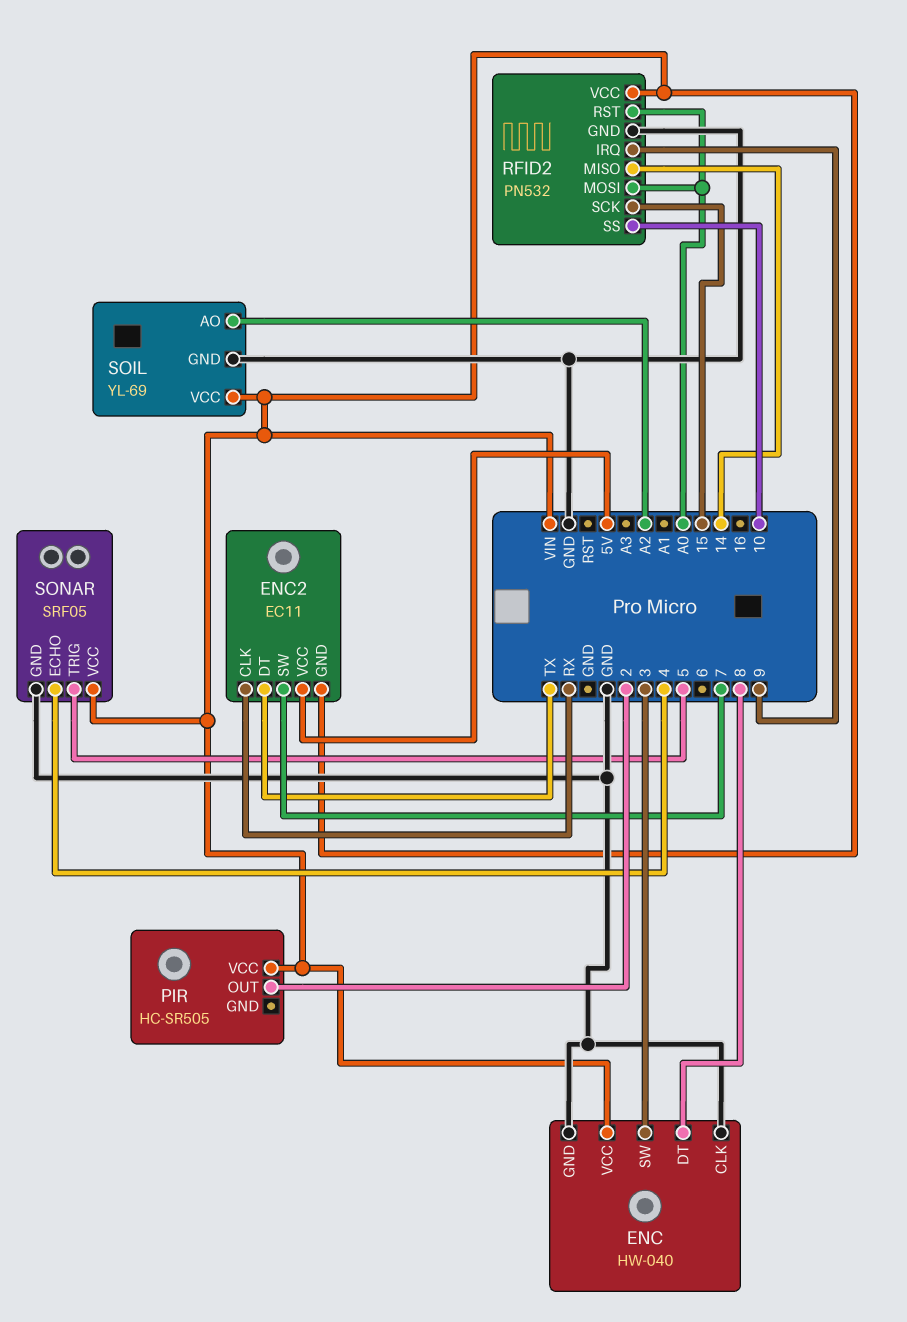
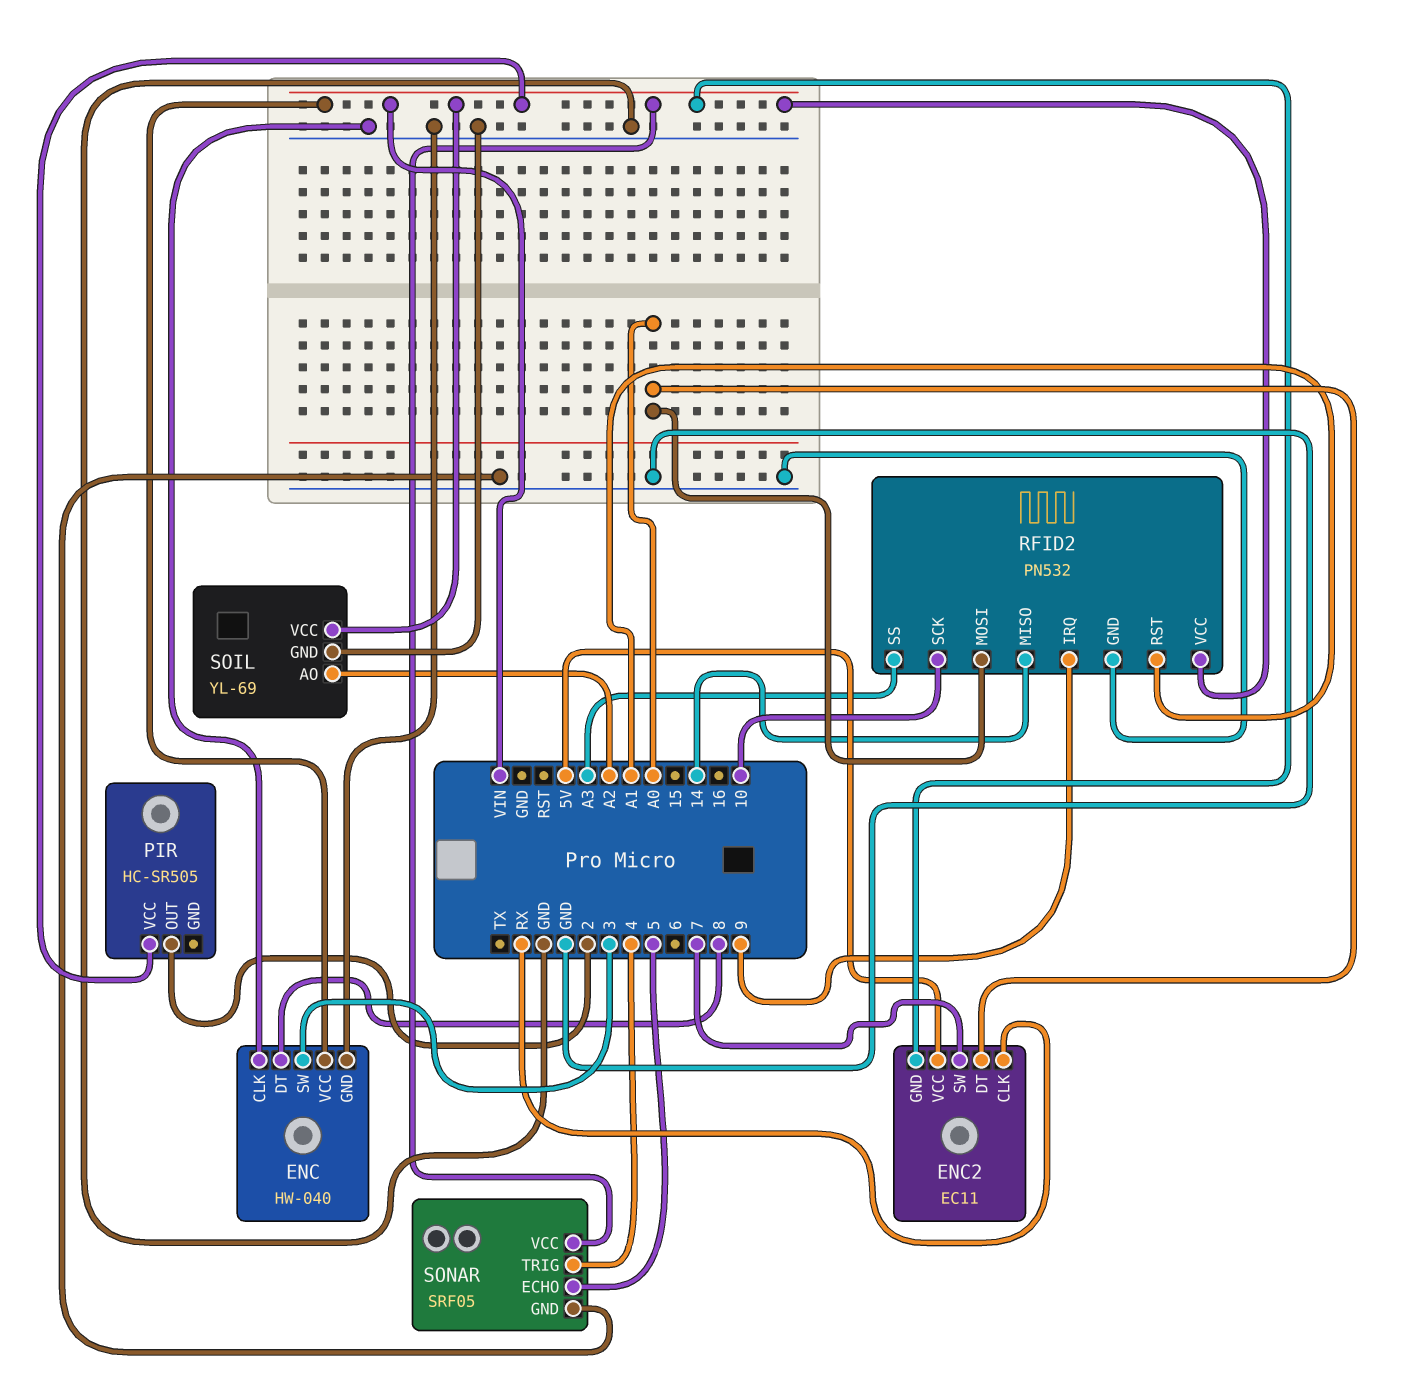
ENC2 pin DT: TX -> A0
RFID2 pin RST: A0 -> A1
RFID2 pin SCK: 15 -> 10
RFID2 pin SS: 10 -> A3
SONAR pin ECHO: 4 -> 5
SONAR pin TRIG: 5 -> 4

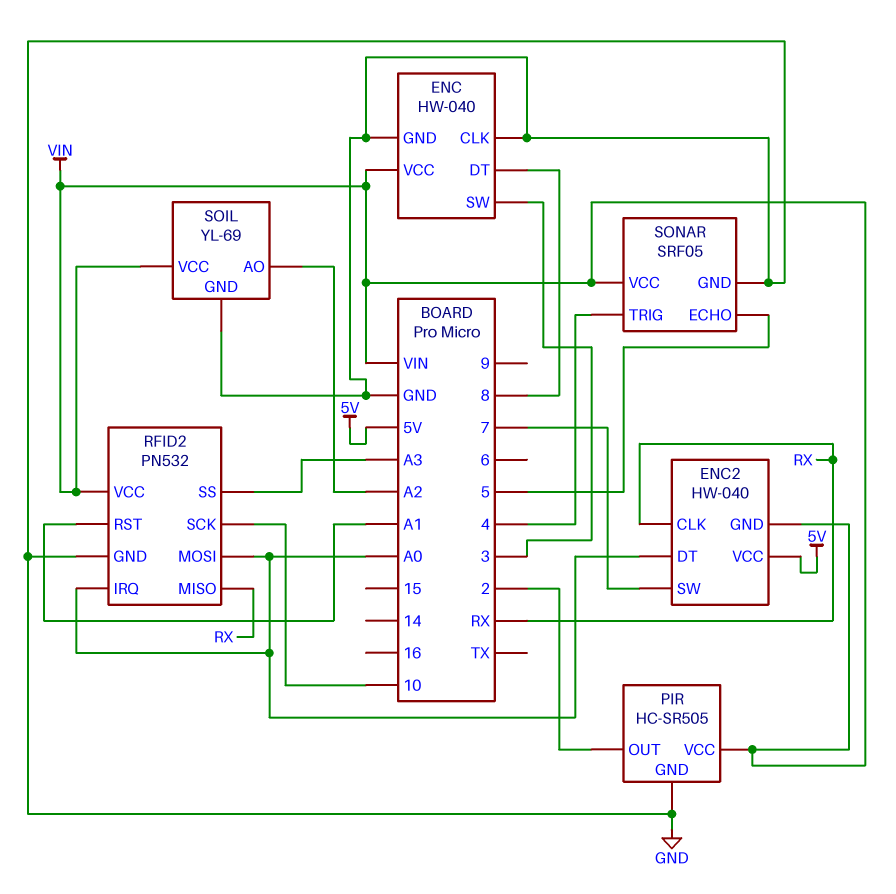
ENC2: EC11 -> HW-040
PIR pin GND: none -> GND
RFID2 pin IRQ: 9 -> A0
RFID2 pin MISO: 14 -> RX

